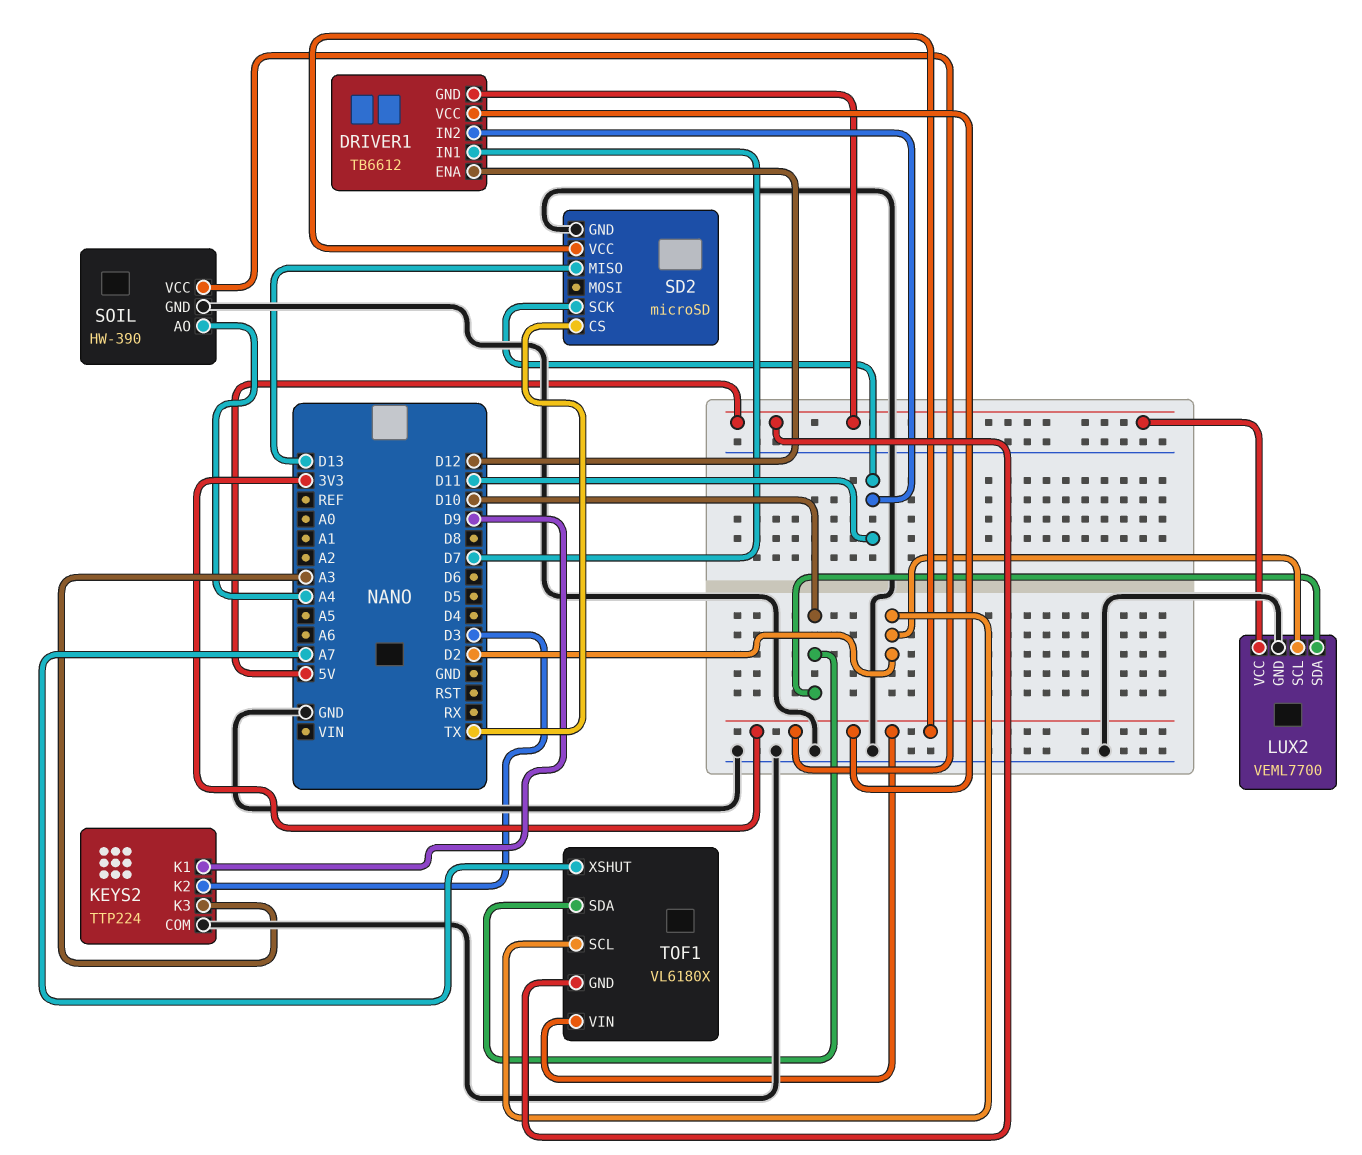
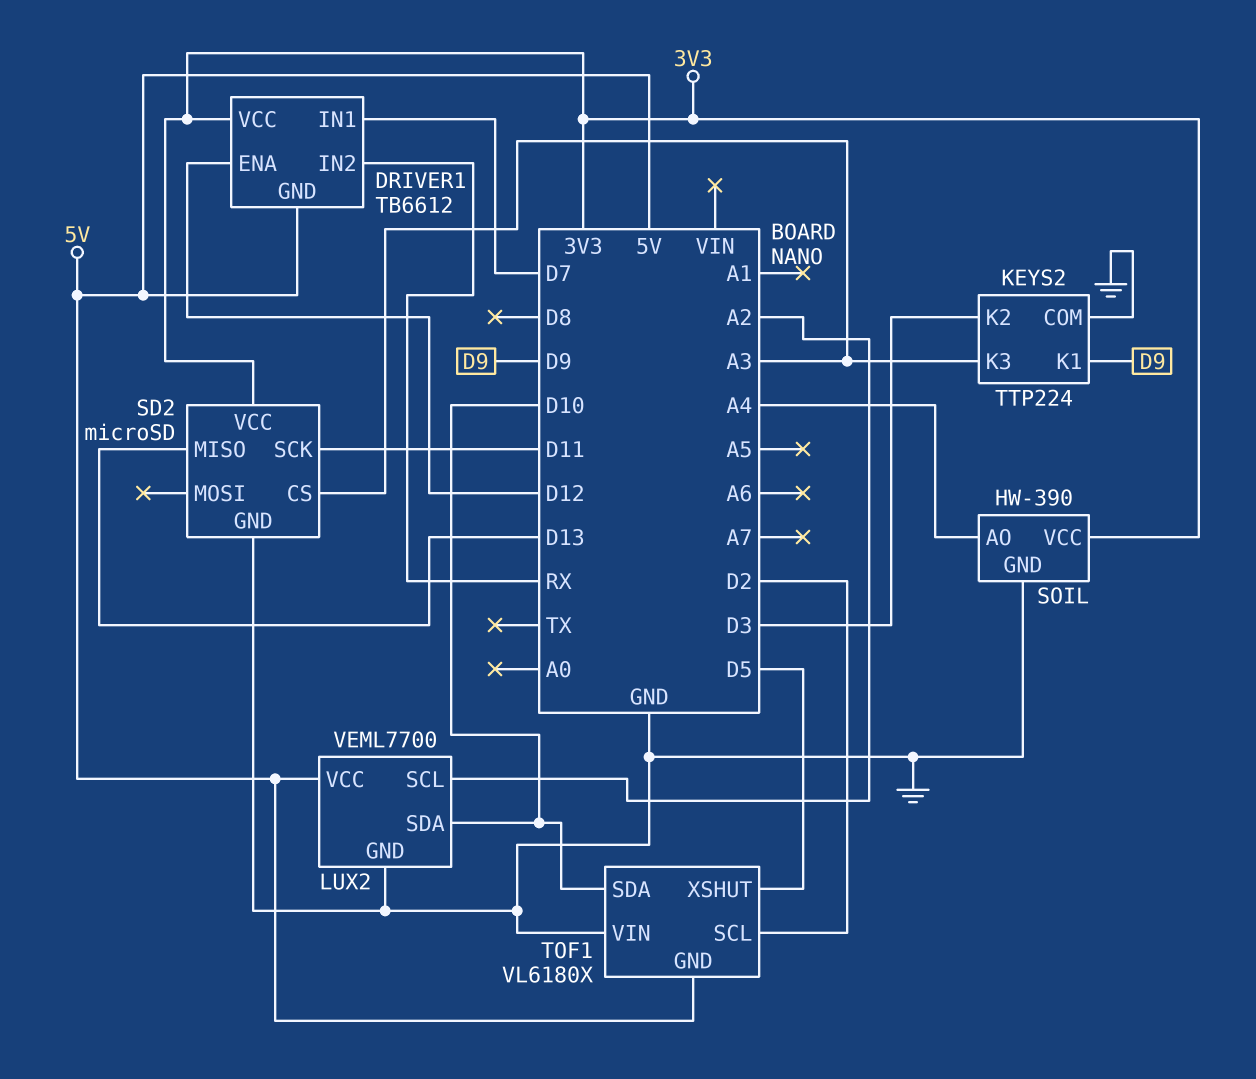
DRIVER1 pin IN2: D11 -> RX
LUX2 pin SCL: D2 -> A2
SD2 pin CS: TX -> A3
TOF1 pin VIN: 3V3 -> GND
TOF1 pin XSHUT: A7 -> D5

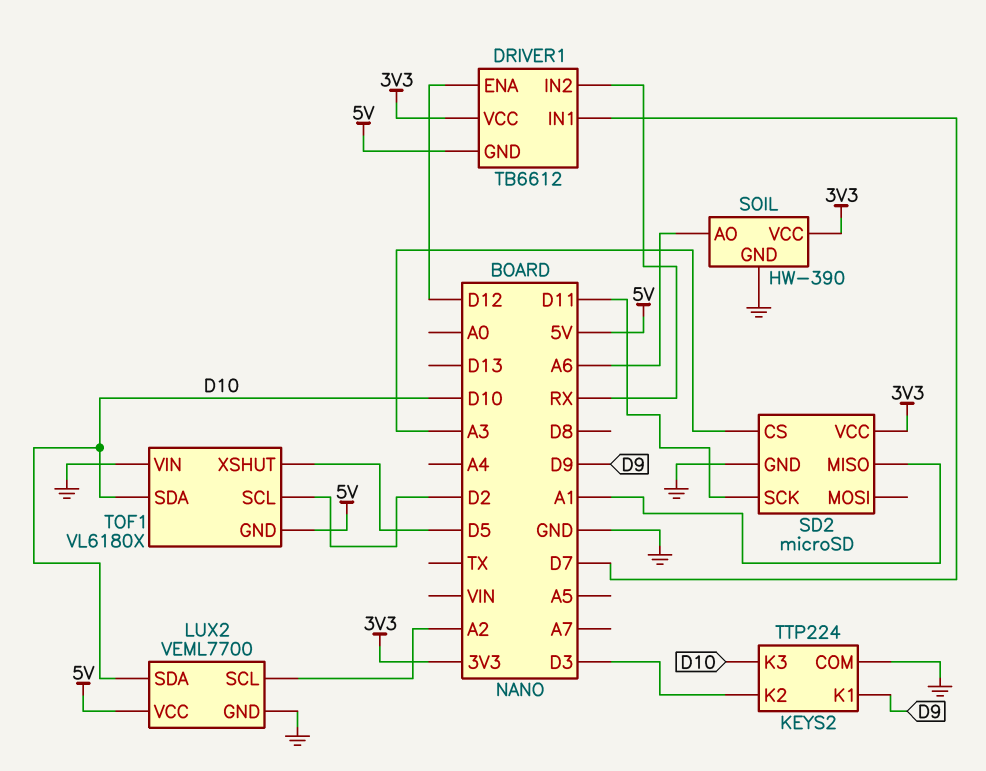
KEYS2 pin K3: A3 -> D10
SD2 pin MISO: D13 -> A1
SOIL pin AO: A4 -> A6

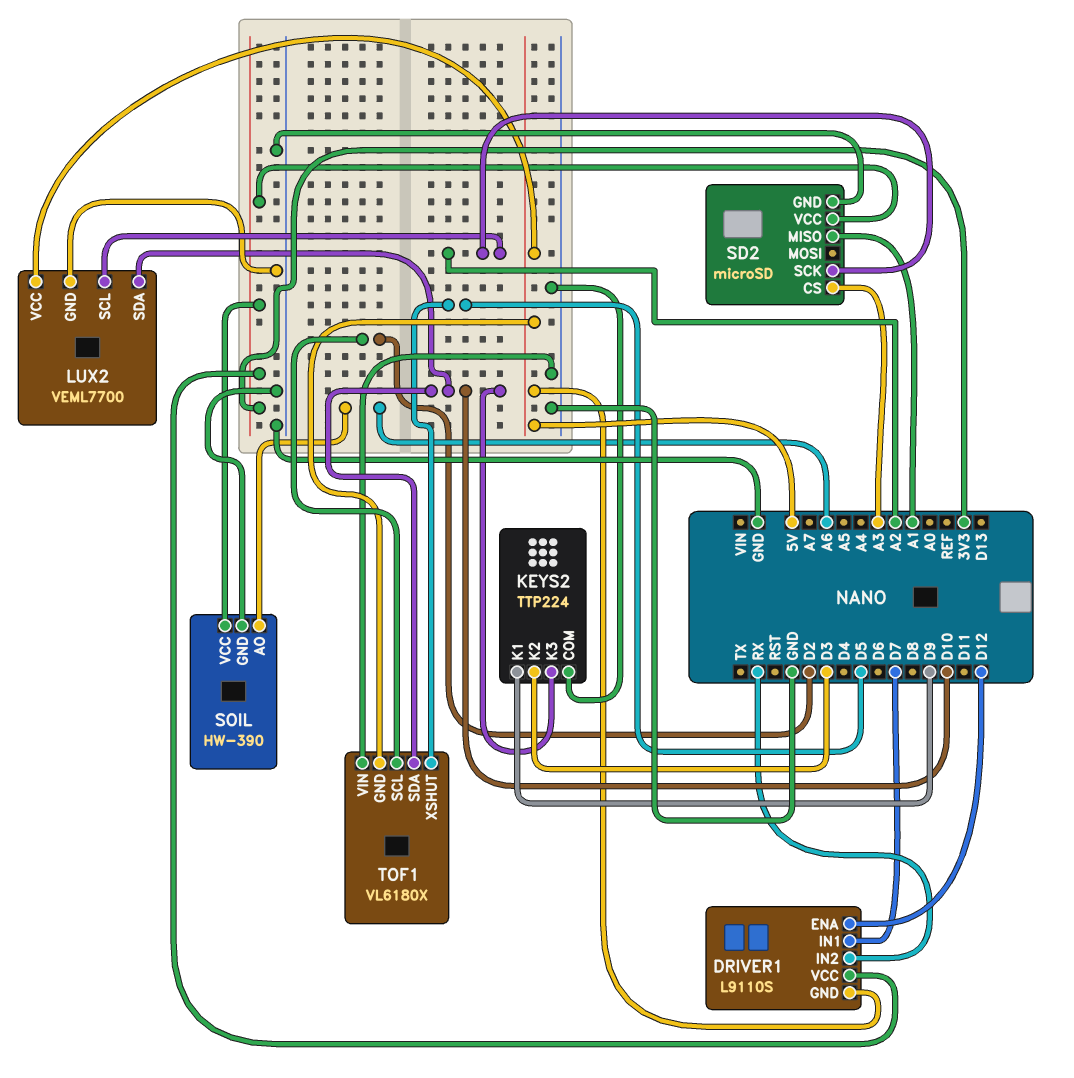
DRIVER1: TB6612 -> L9110S
SD2 pin SCK: D11 -> A2

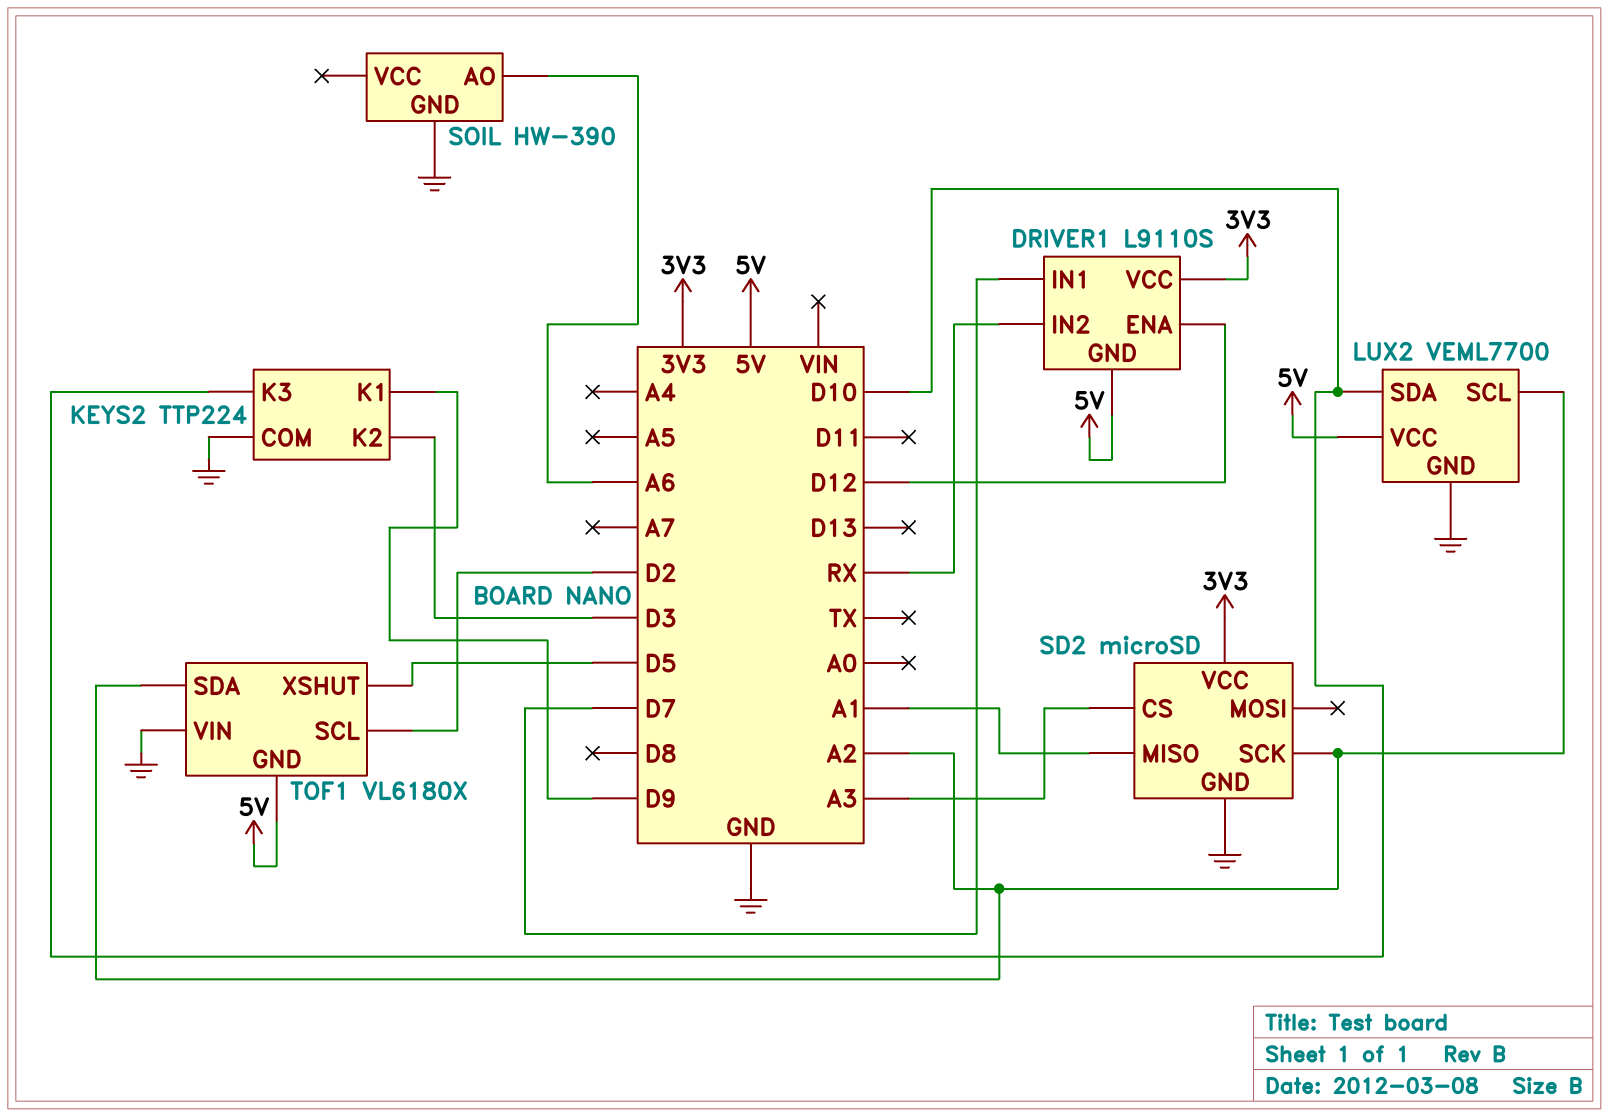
SOIL pin VCC: 3V3 -> none
TOF1 pin SDA: D10 -> A2

